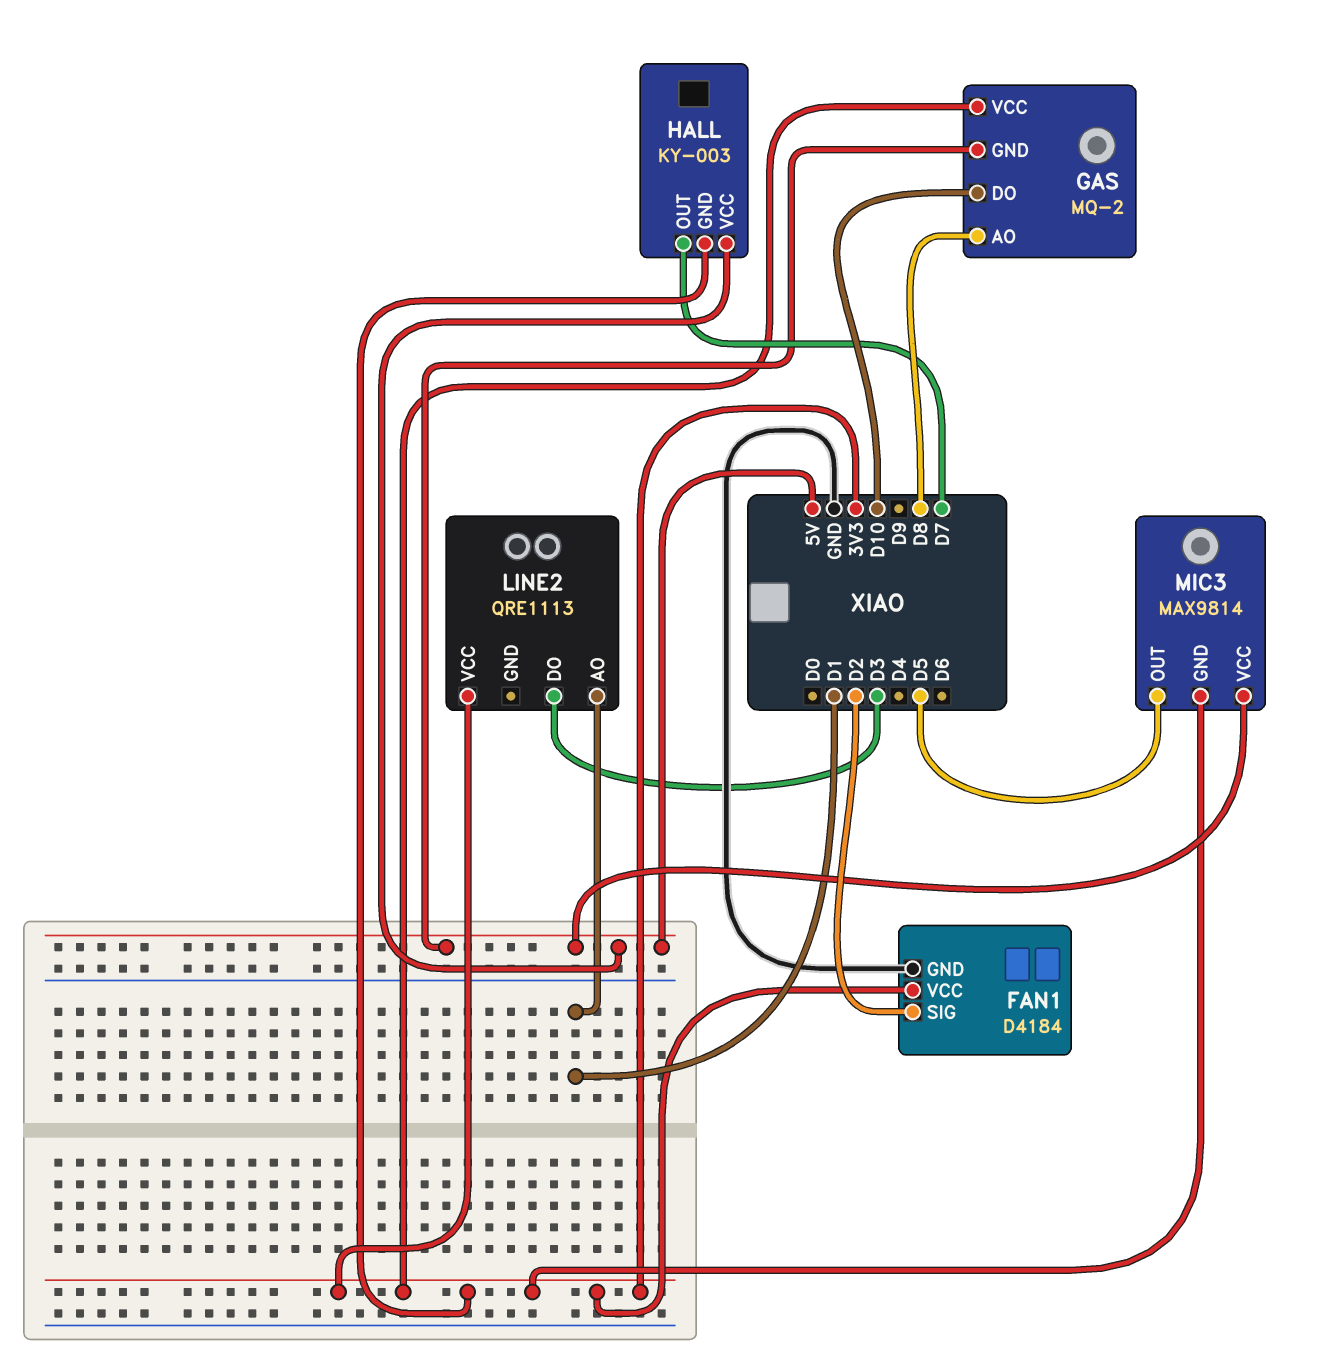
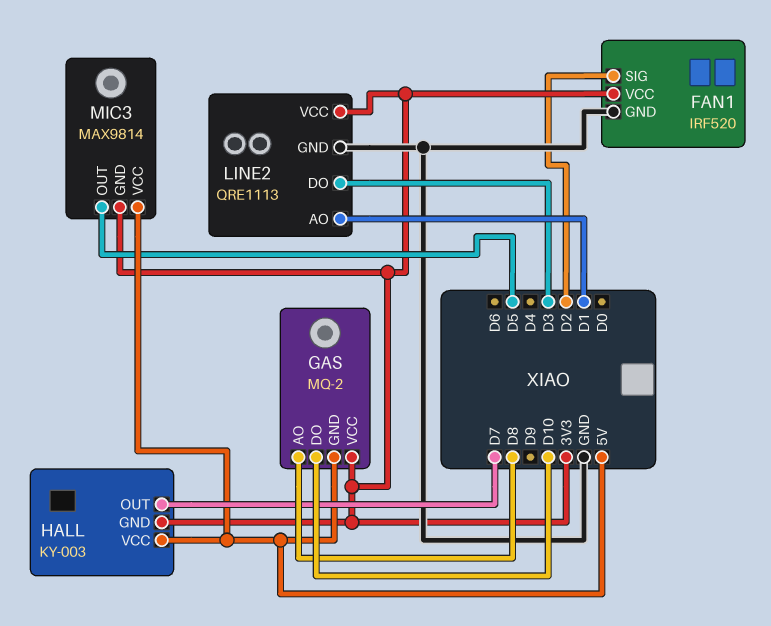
FAN1: D4184 -> IRF520
LINE2 pin GND: none -> GND

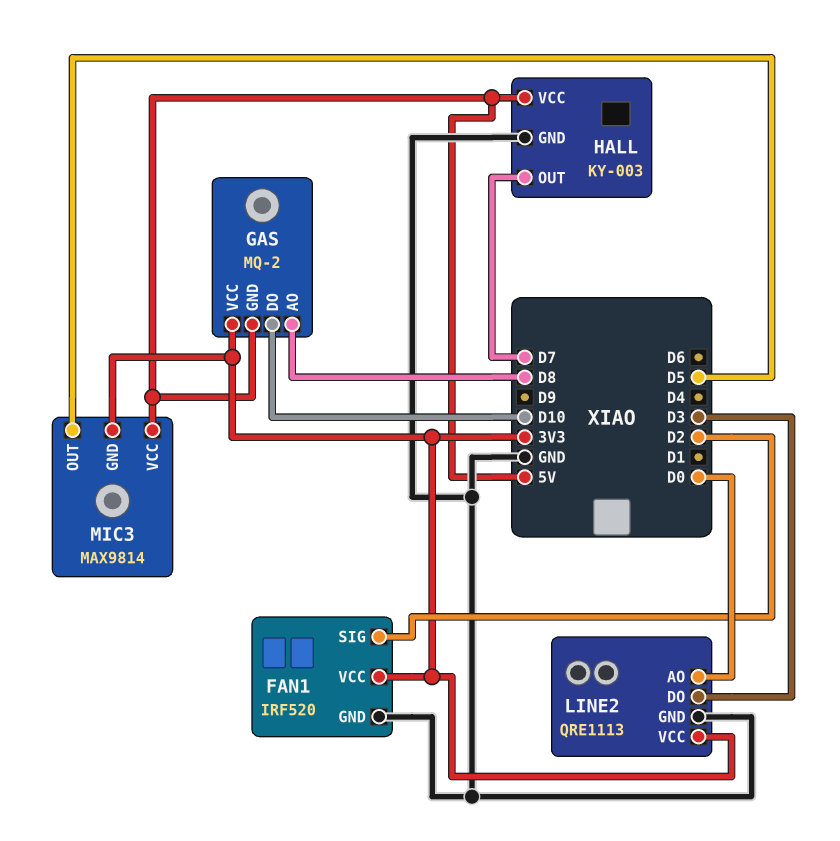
HALL pin GND: 3V3 -> GND
LINE2 pin AO: D1 -> D0

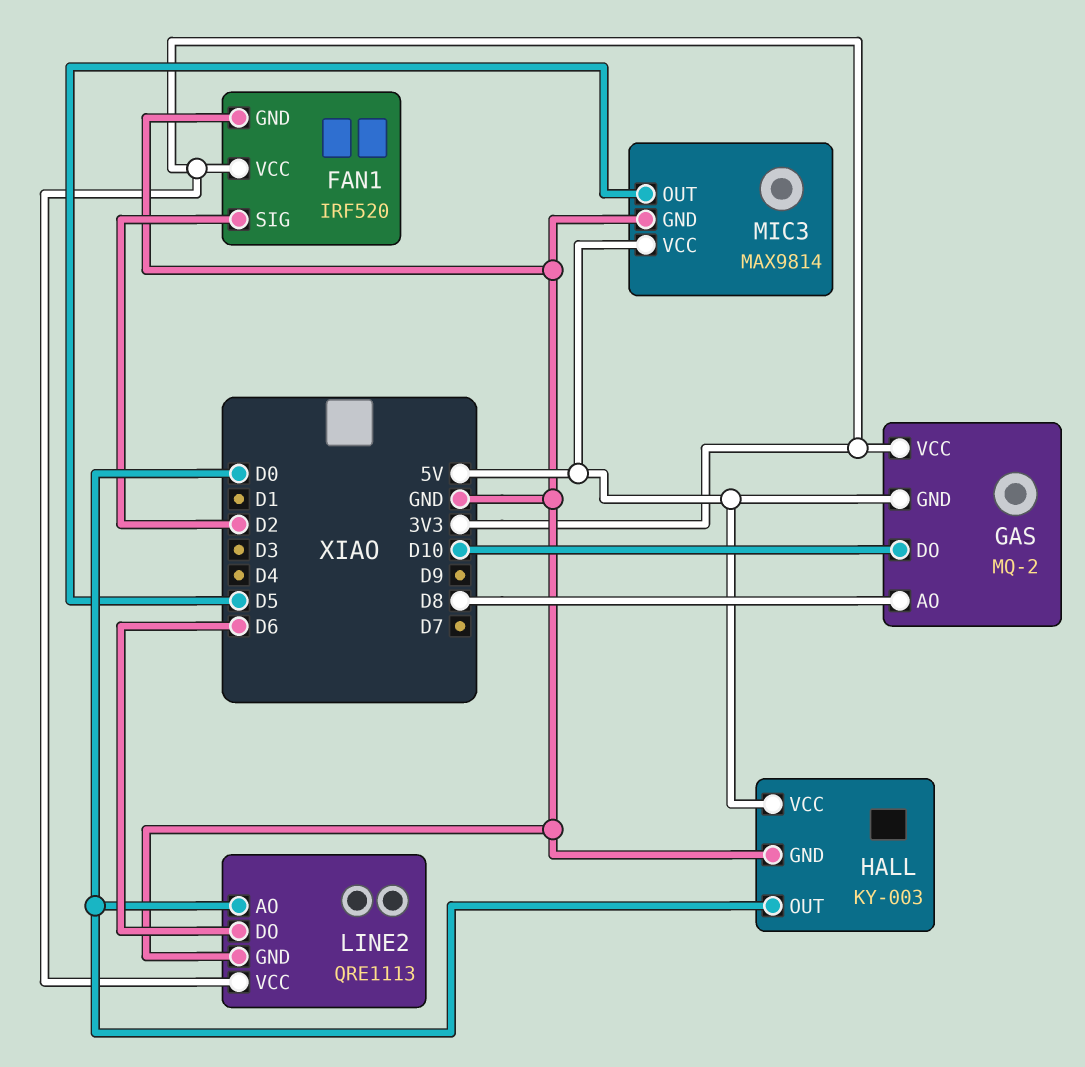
HALL pin OUT: D7 -> D0
LINE2 pin DO: D3 -> D6
MIC3 pin GND: 3V3 -> GND

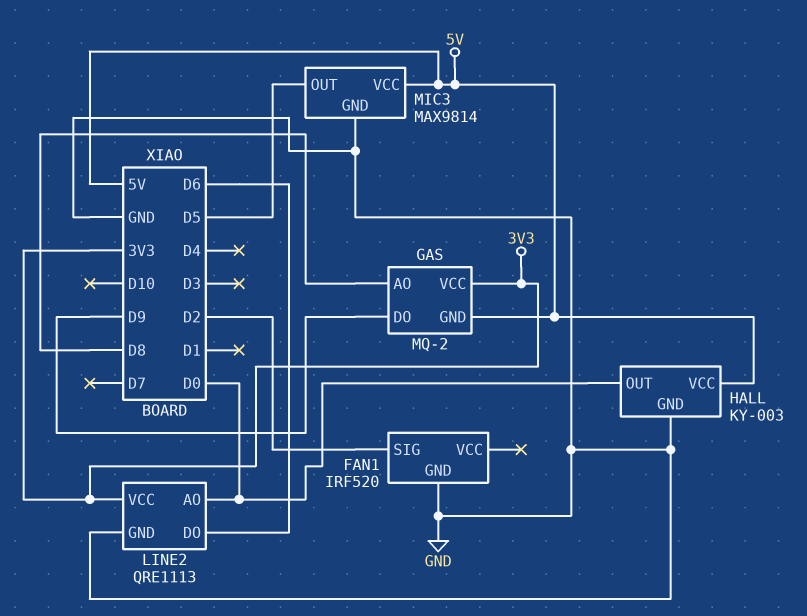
FAN1 pin VCC: 3V3 -> none
GAS pin DO: D10 -> D9

